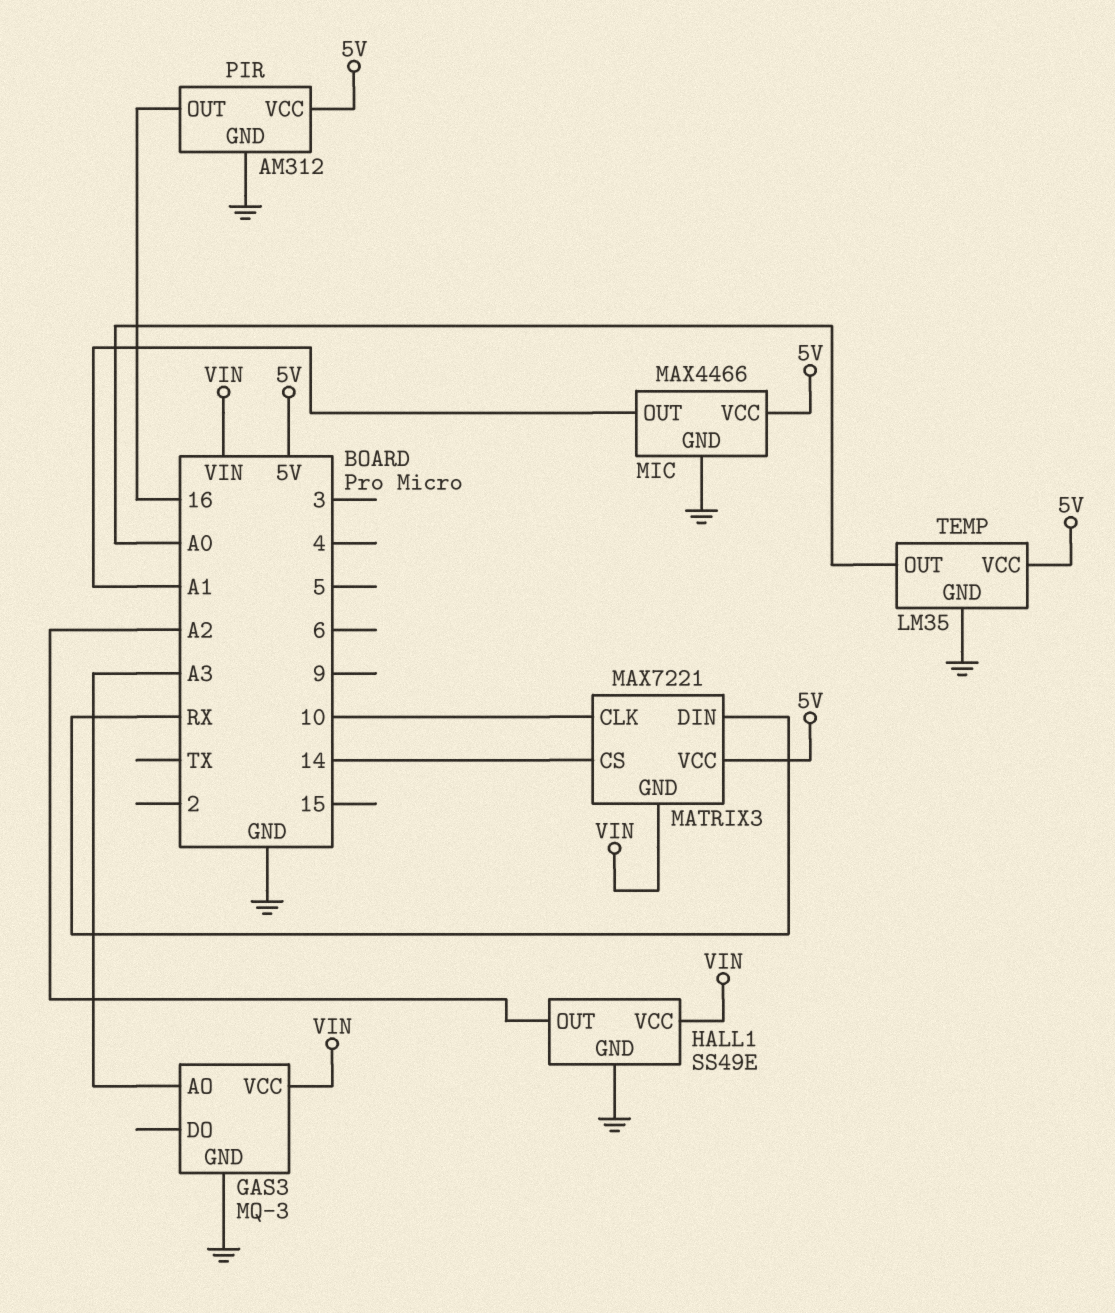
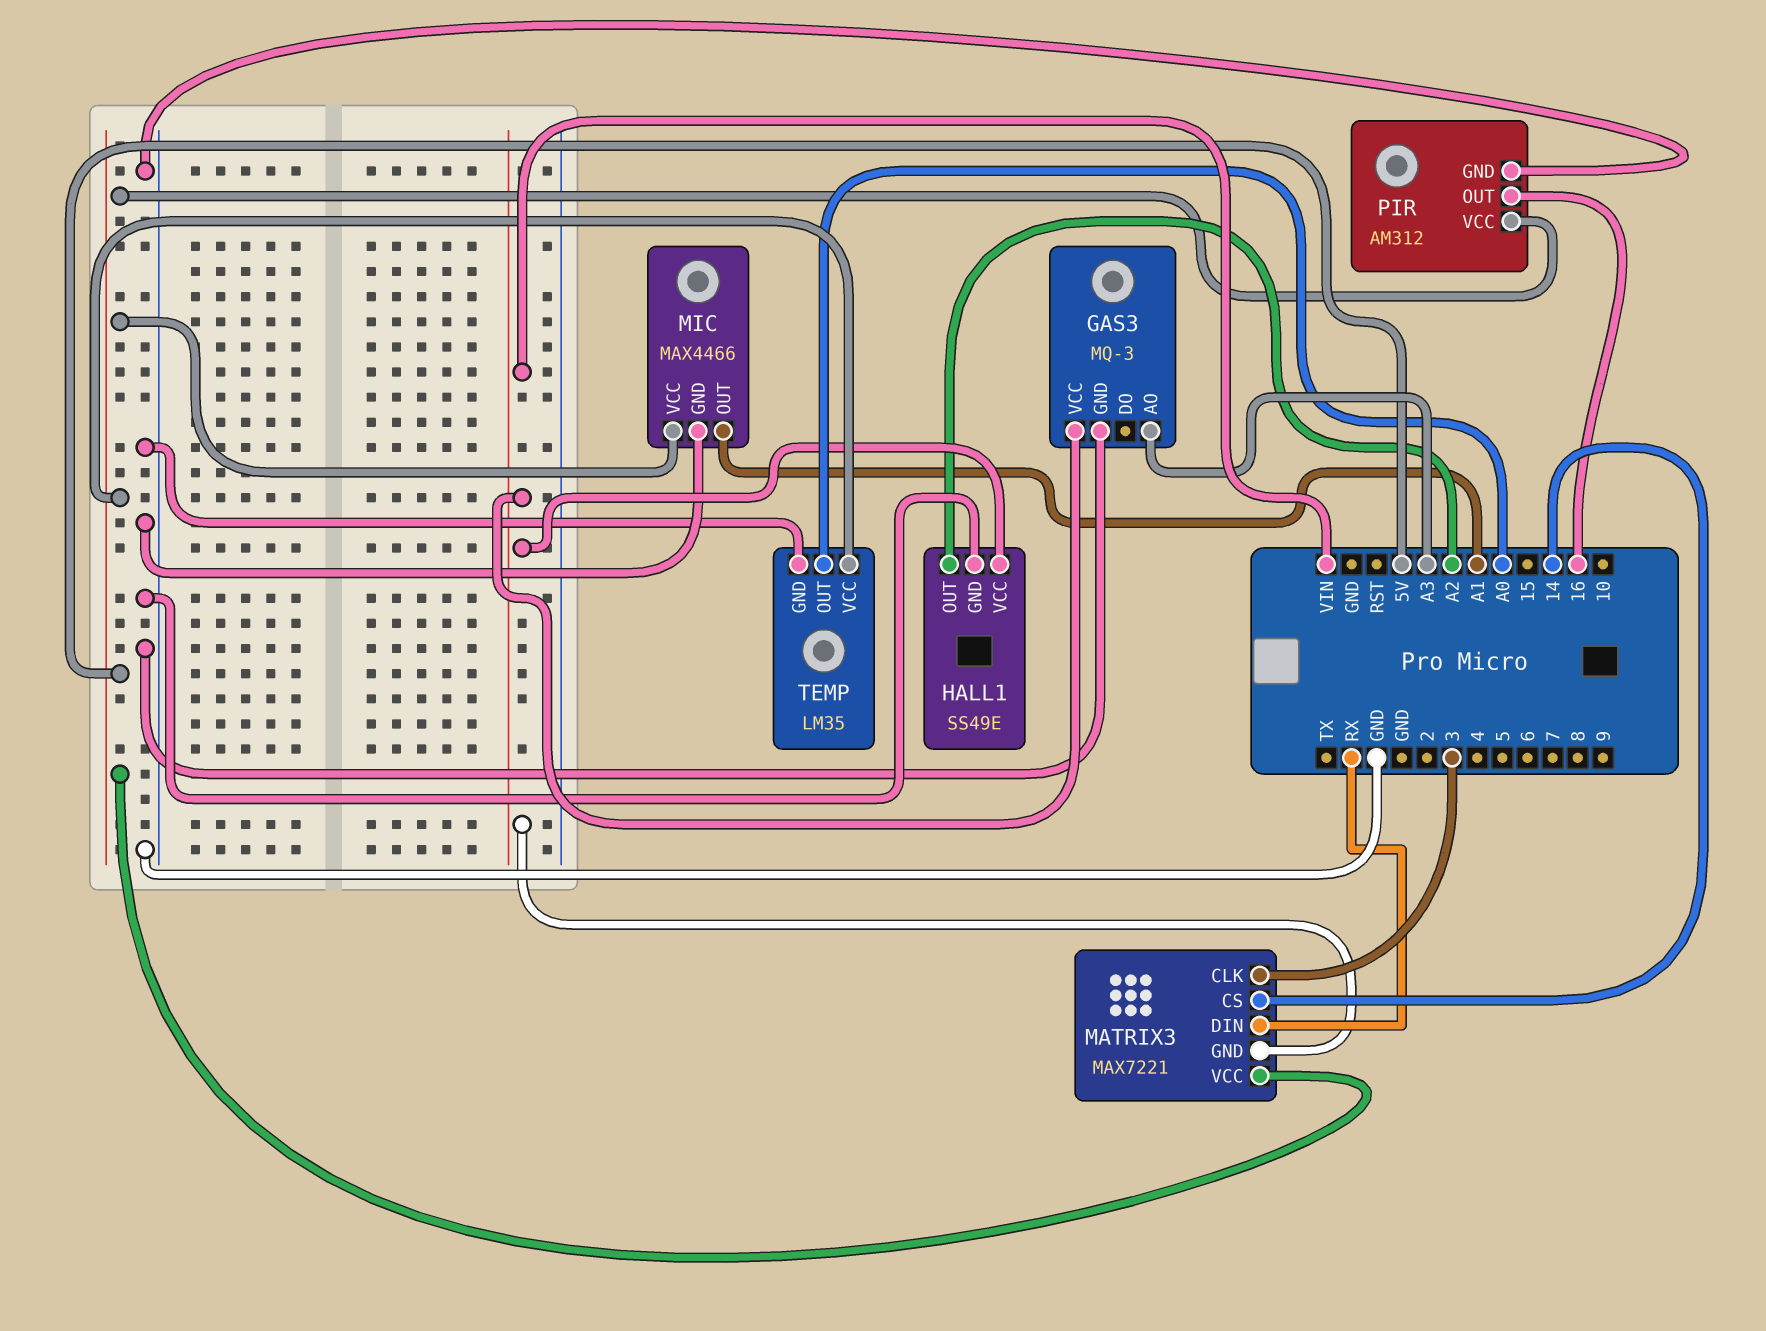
MATRIX3 pin CLK: 10 -> 3

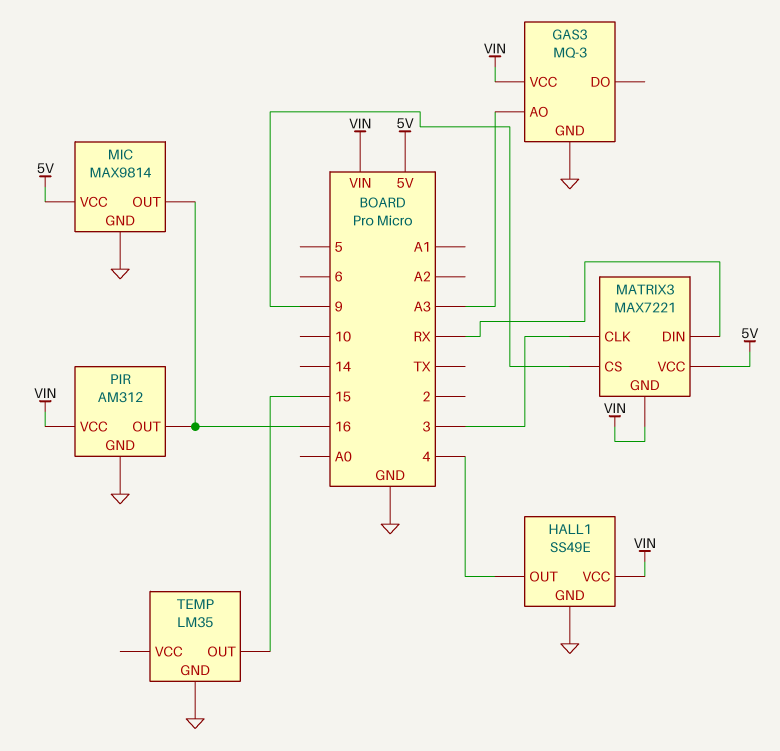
HALL1 pin OUT: A2 -> 4
MATRIX3 pin CS: 14 -> 9
MIC: MAX4466 -> MAX9814
MIC pin OUT: A1 -> 16
PIR pin VCC: 5V -> VIN
TEMP pin OUT: A0 -> 15
TEMP pin VCC: 5V -> none

